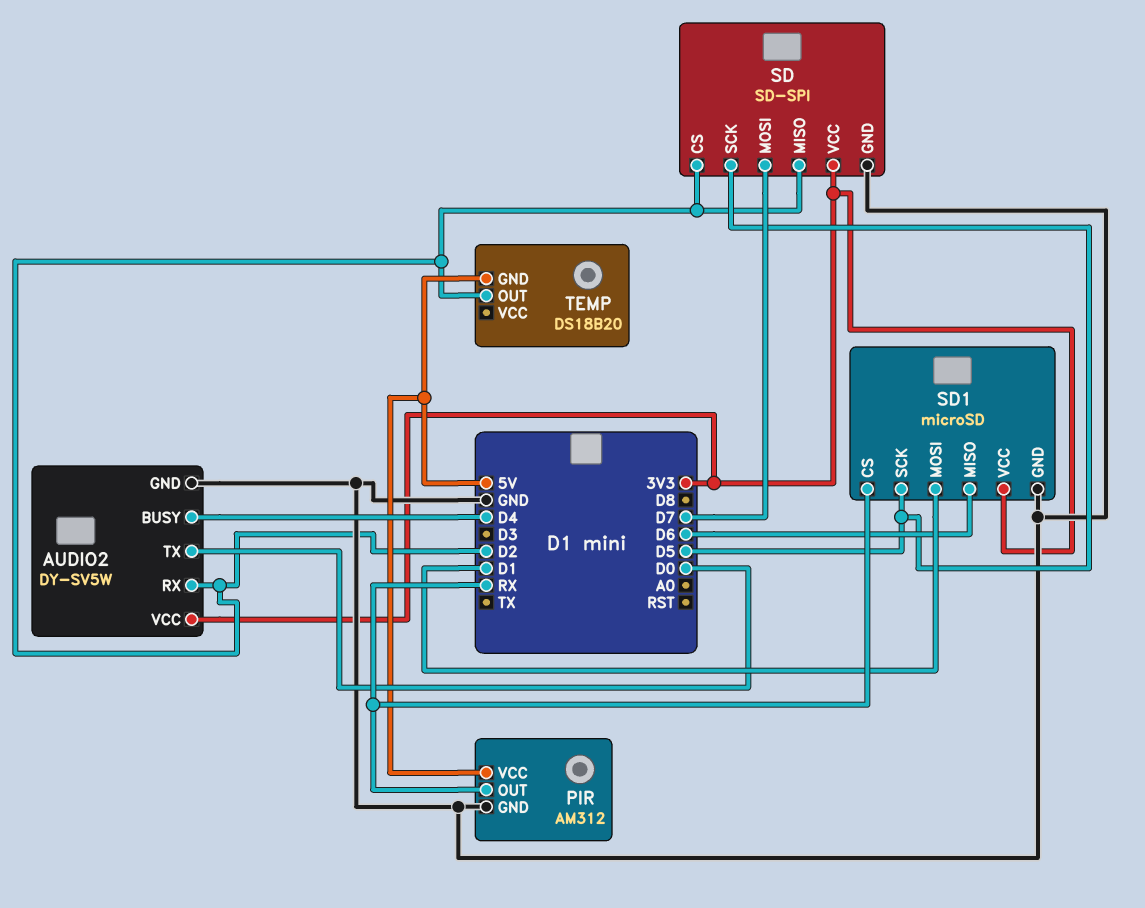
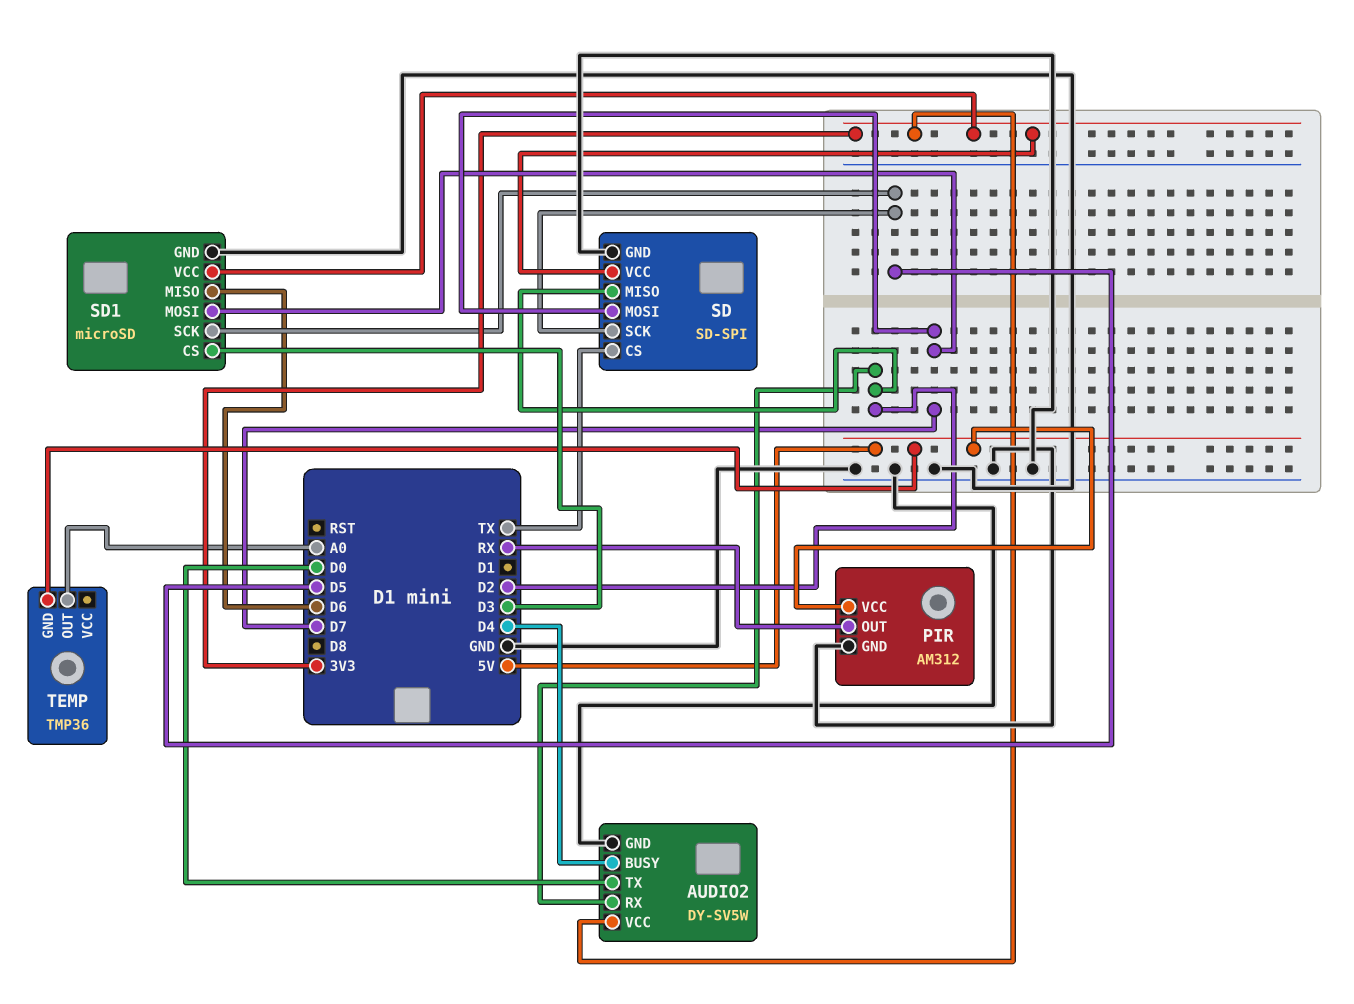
SD pin CS: D2 -> TX
SD1 pin CS: RX -> D3
SD1 pin MOSI: D1 -> D7
TEMP: DS18B20 -> TMP36
TEMP pin OUT: D2 -> A0

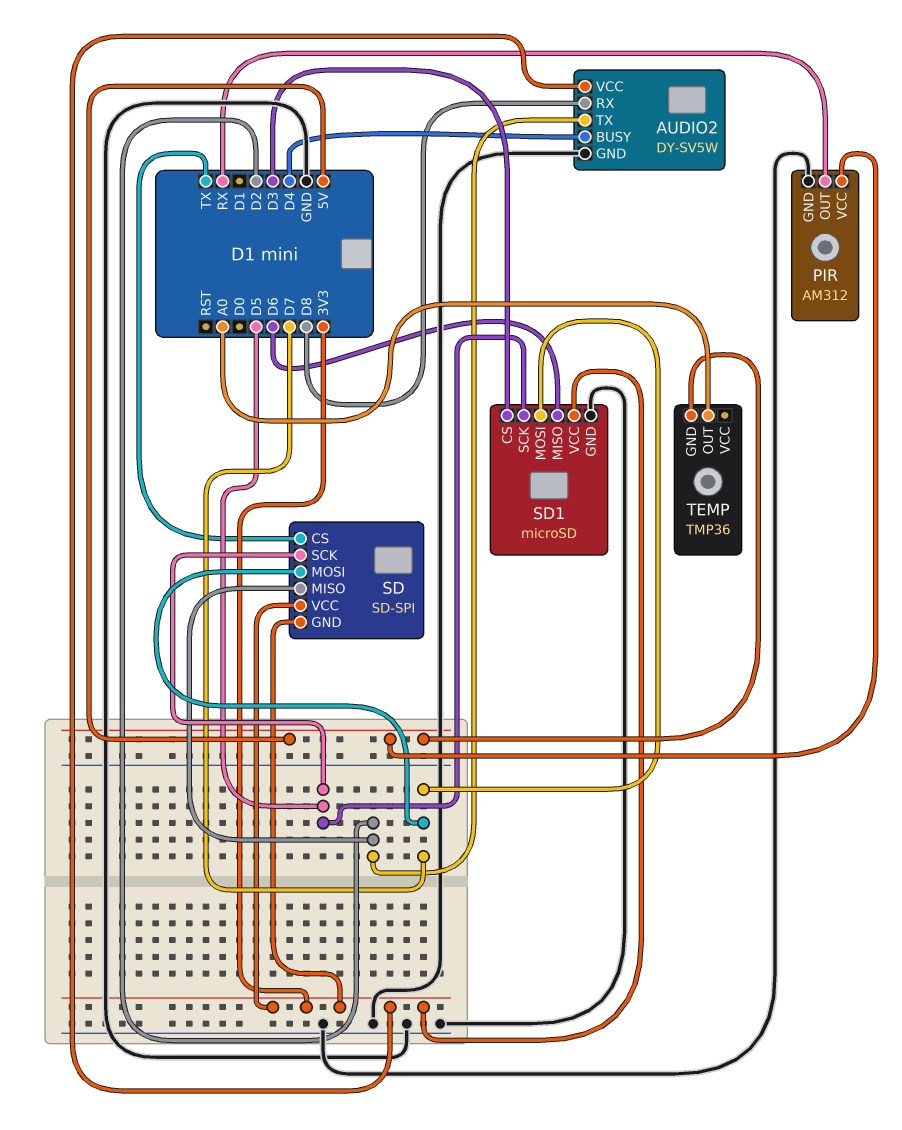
AUDIO2 pin RX: D2 -> D8
AUDIO2 pin TX: D0 -> D2
SD pin GND: GND -> 3V3

